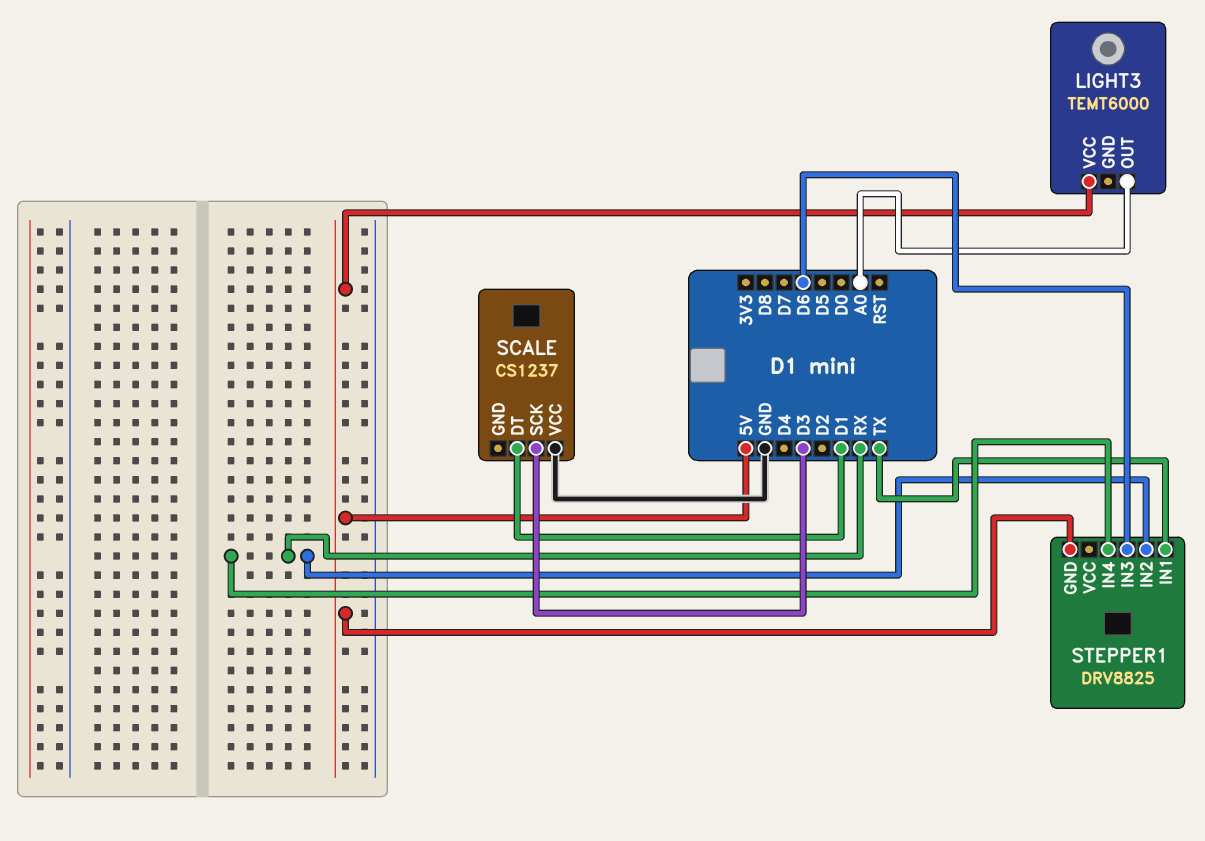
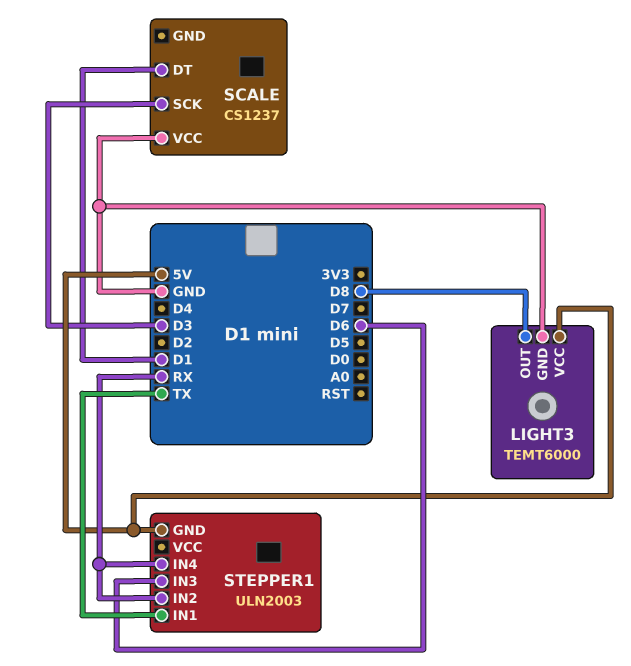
LIGHT3 pin GND: none -> GND
LIGHT3 pin OUT: A0 -> D8
STEPPER1: DRV8825 -> ULN2003

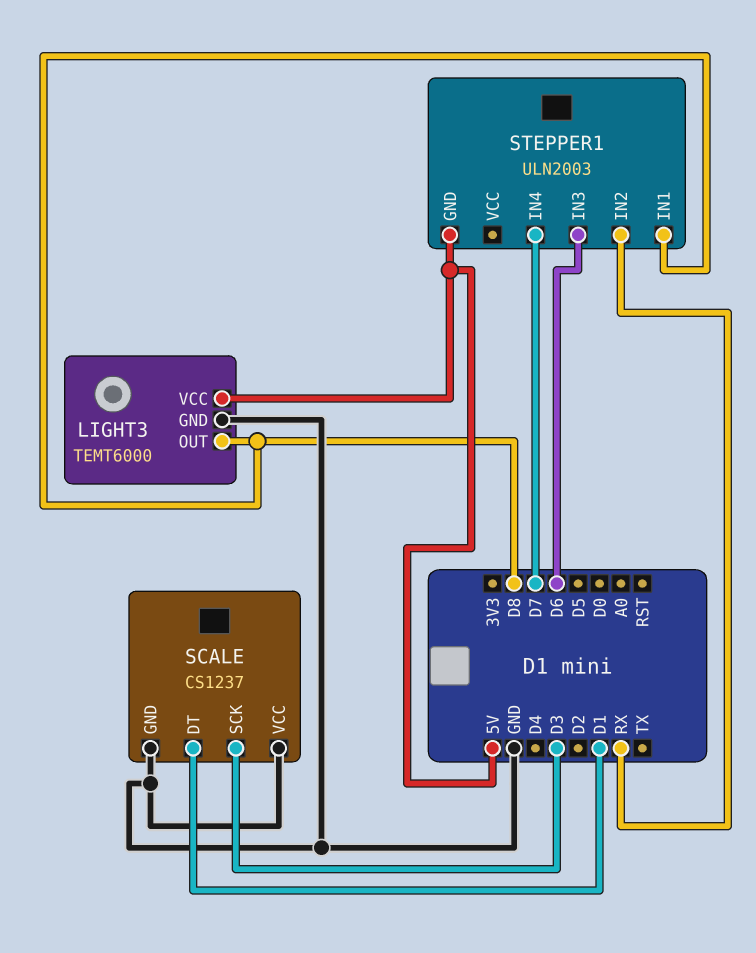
SCALE pin GND: none -> GND
STEPPER1 pin IN1: TX -> D8
STEPPER1 pin IN4: RX -> D7

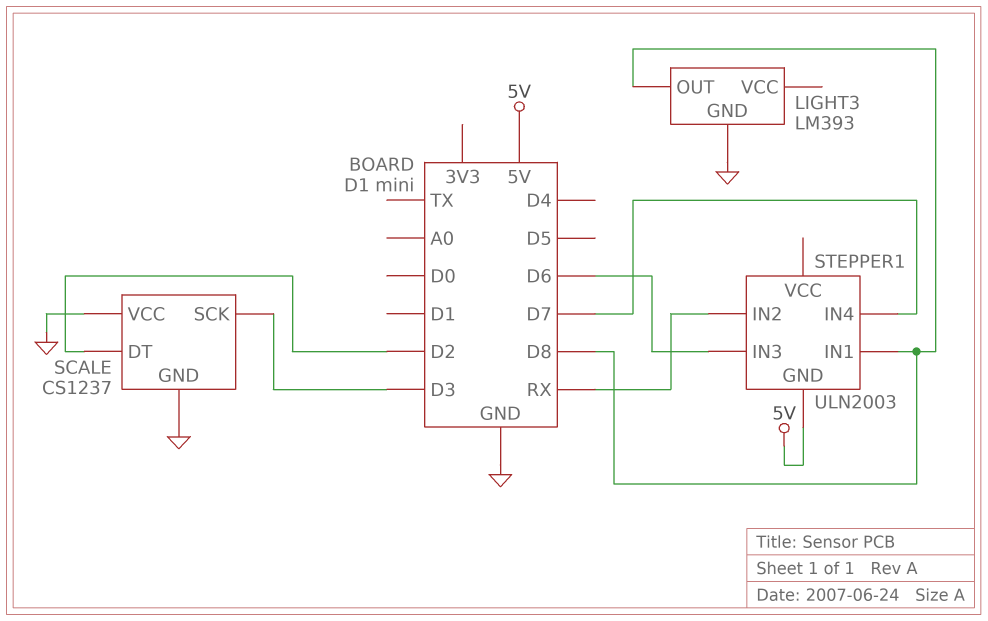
LIGHT3: TEMT6000 -> LM393
LIGHT3 pin VCC: 5V -> none
SCALE pin DT: D1 -> D2

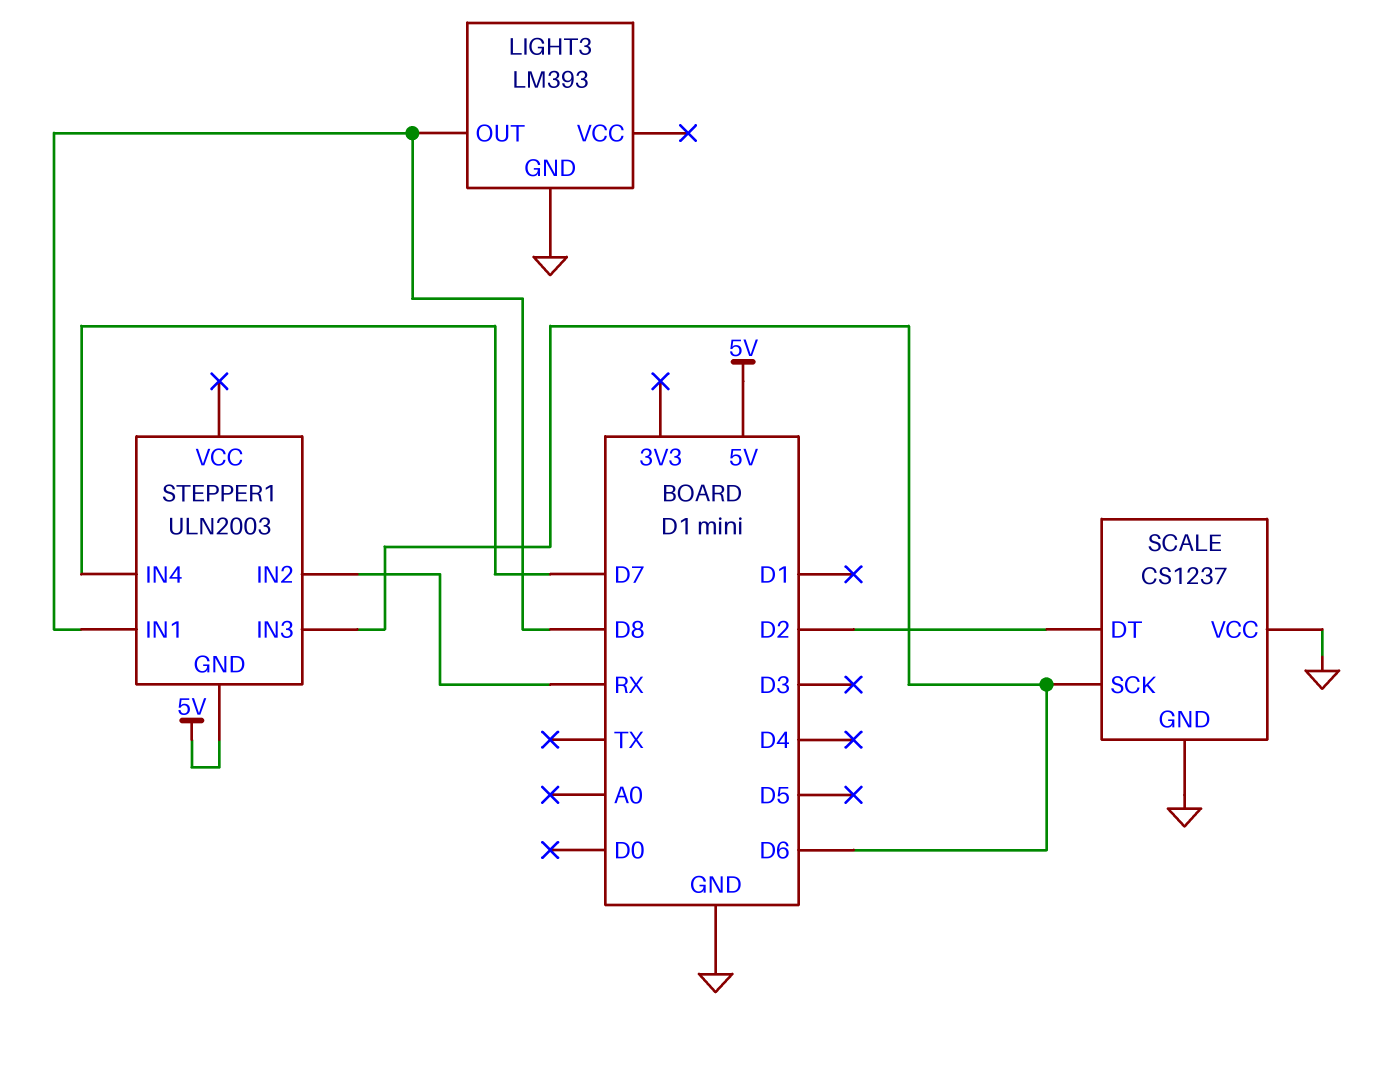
SCALE pin SCK: D3 -> D6

